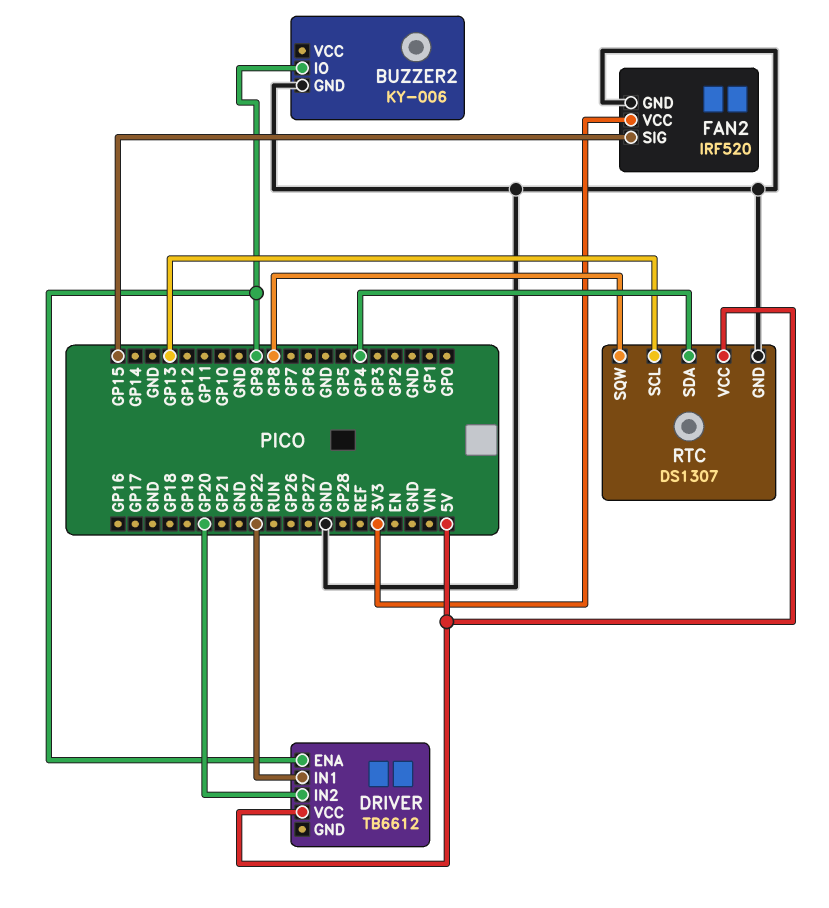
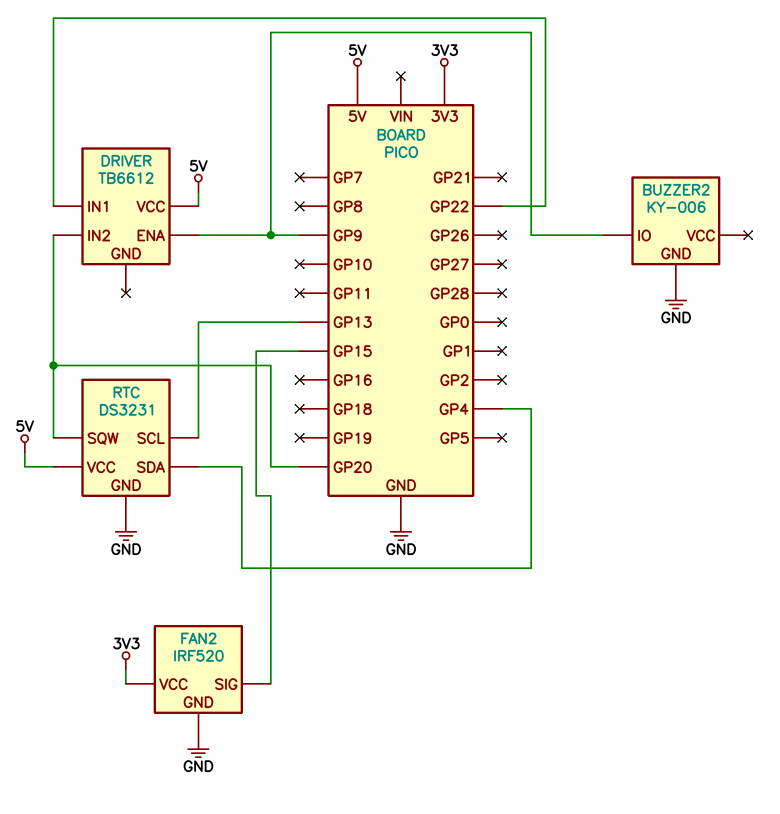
RTC: DS1307 -> DS3231
RTC pin SQW: GP8 -> GP20

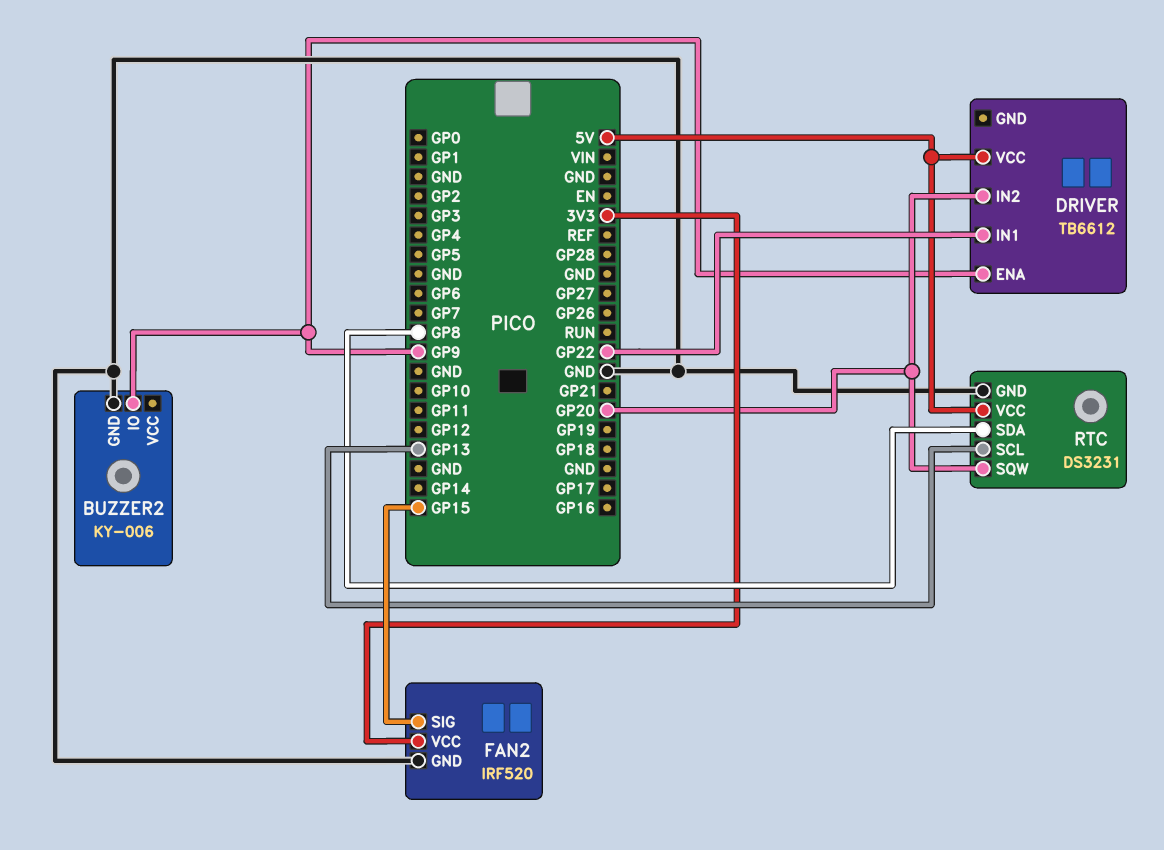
RTC pin SDA: GP4 -> GP8

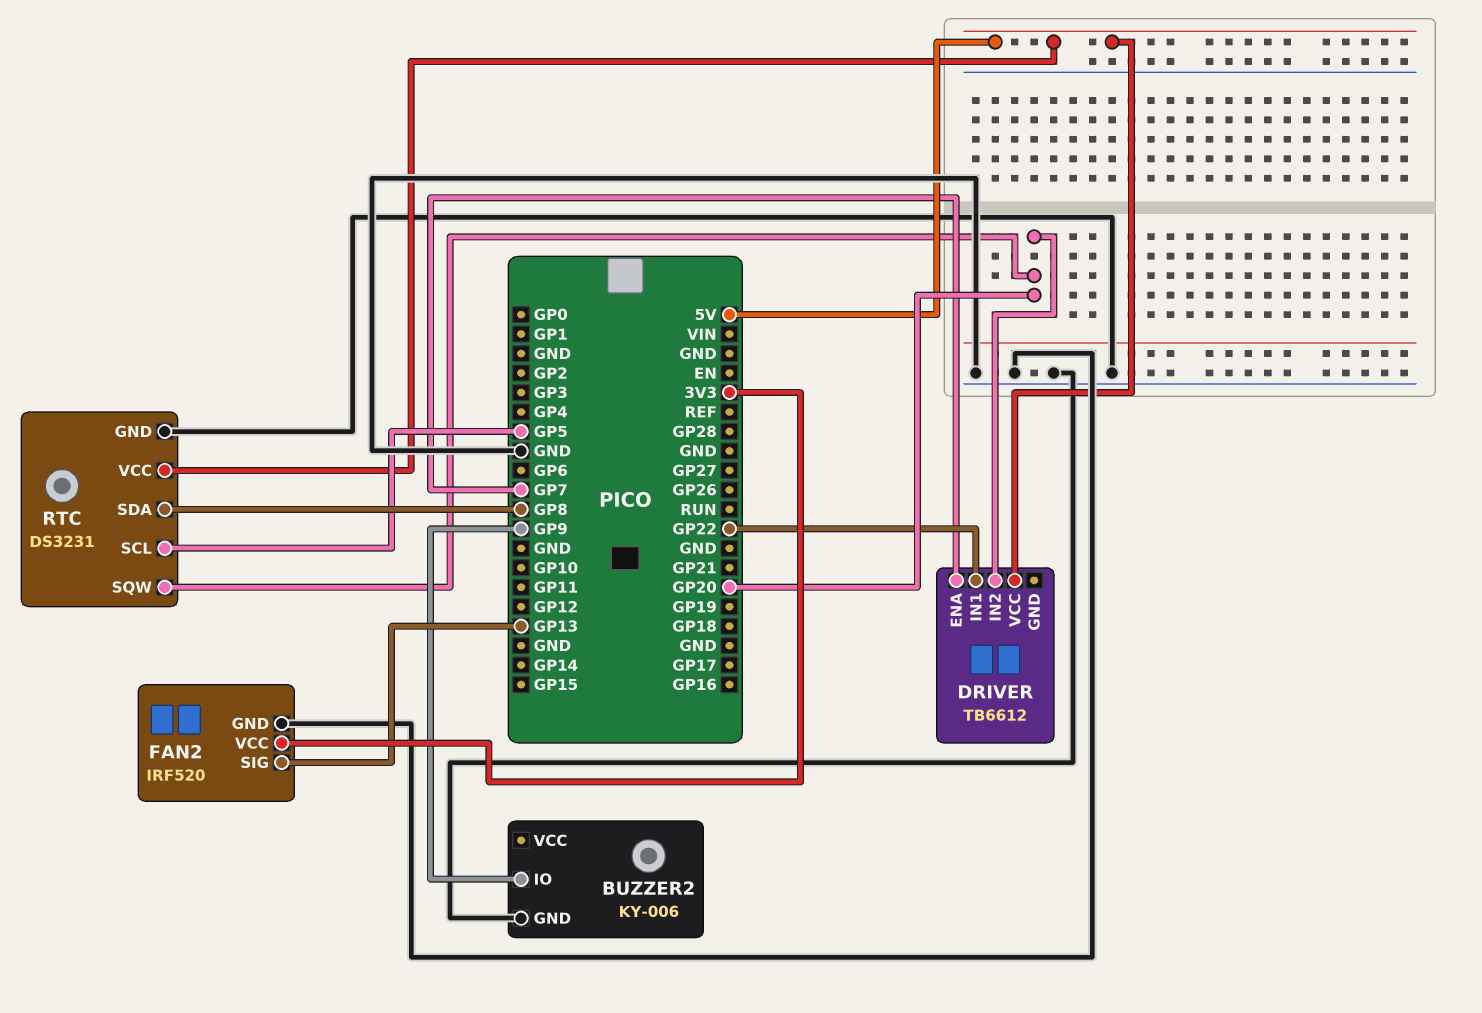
DRIVER pin ENA: GP9 -> GP7
FAN2 pin SIG: GP15 -> GP13
RTC pin SCL: GP13 -> GP5

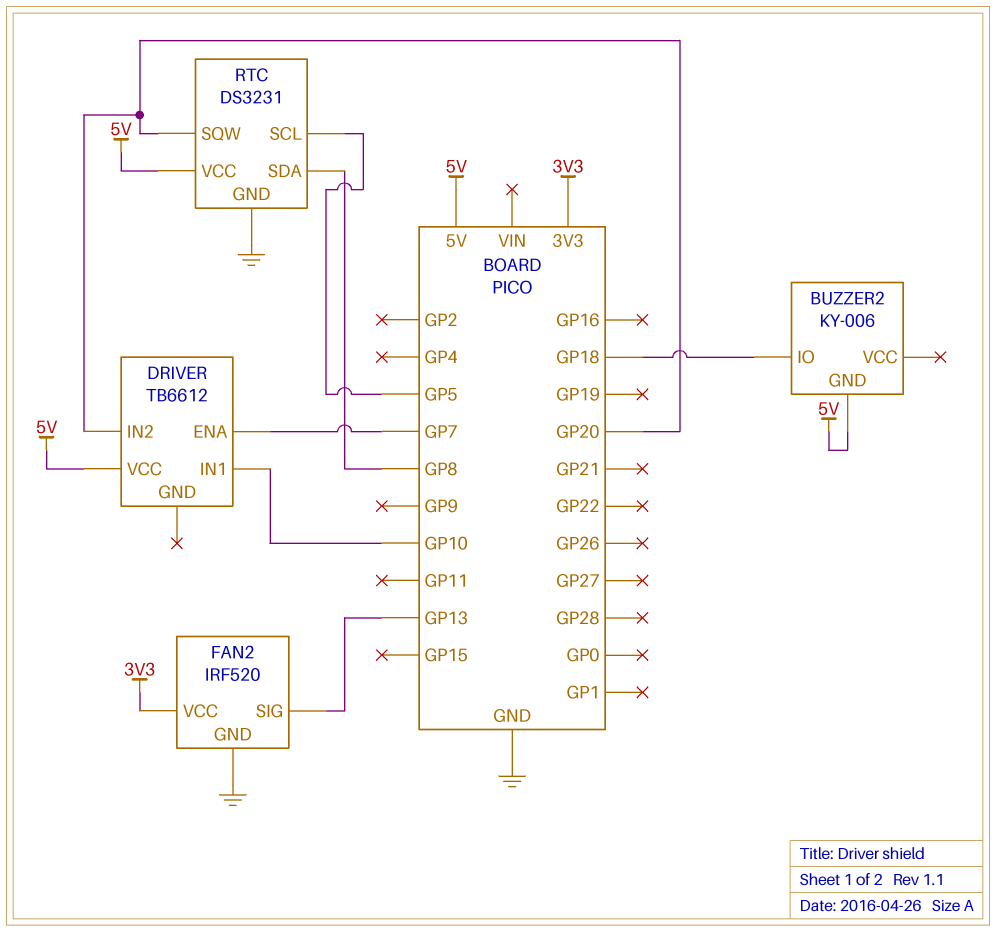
BUZZER2 pin GND: GND -> 5V
BUZZER2 pin IO: GP9 -> GP18
DRIVER pin IN1: GP22 -> GP10

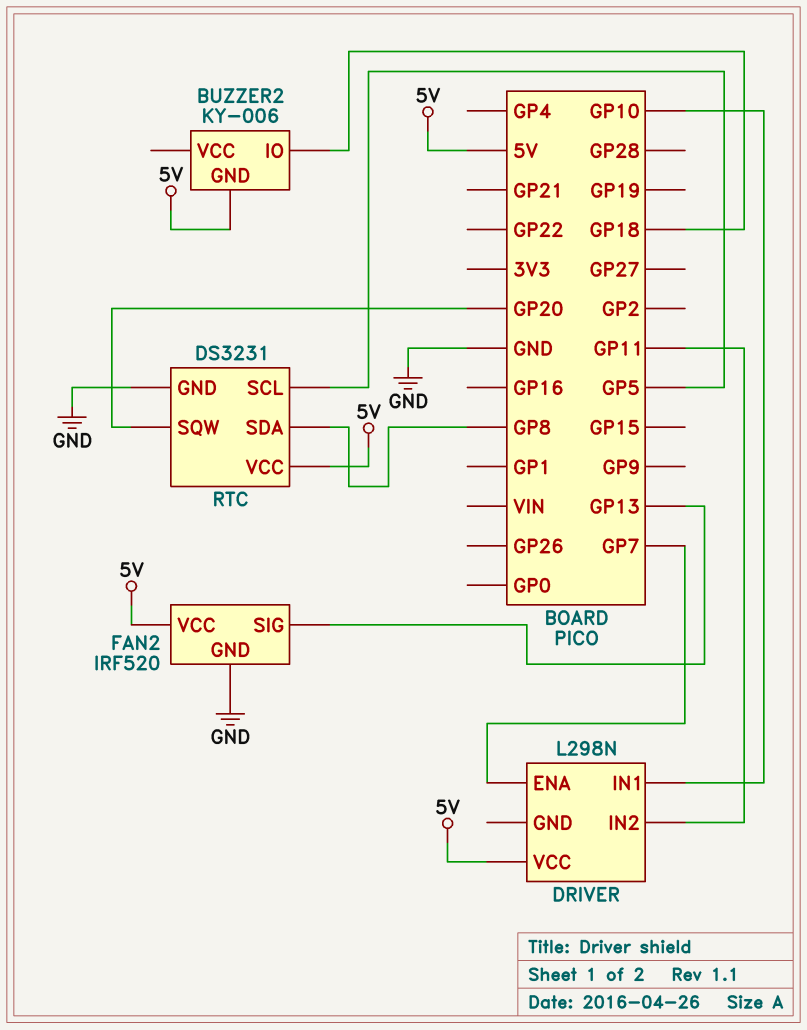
DRIVER: TB6612 -> L298N
DRIVER pin IN2: GP20 -> GP11
FAN2 pin VCC: 3V3 -> 5V

